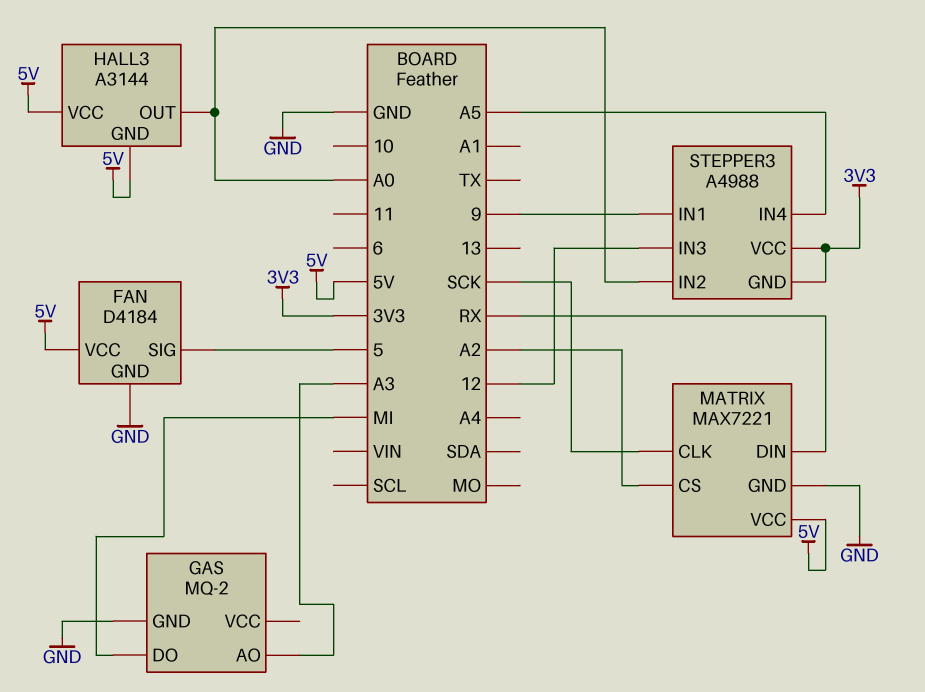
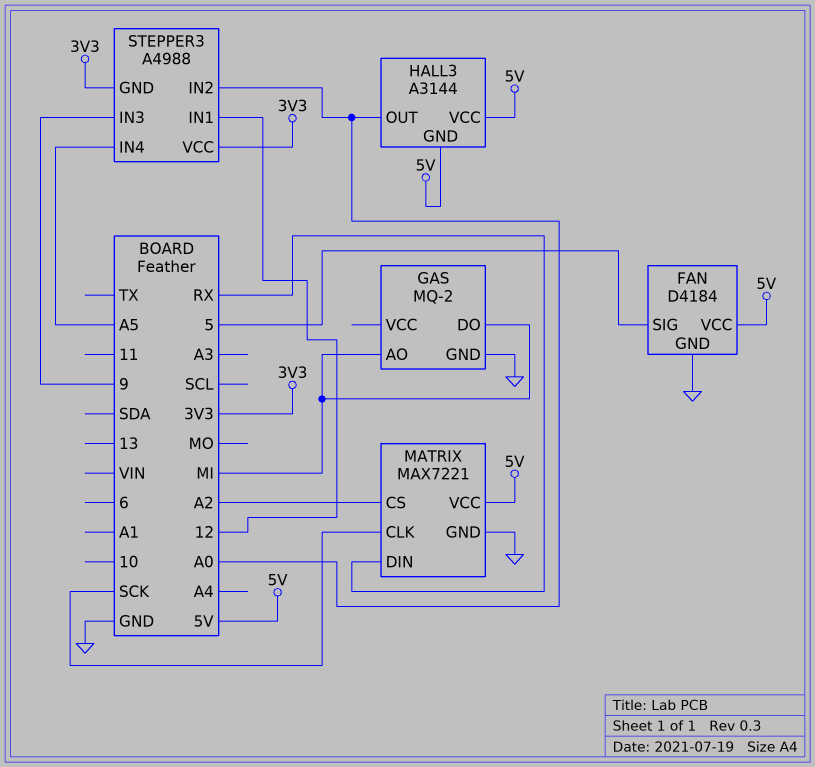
GAS pin AO: A3 -> MI
STEPPER3 pin IN1: 9 -> 12
STEPPER3 pin IN3: 12 -> 9

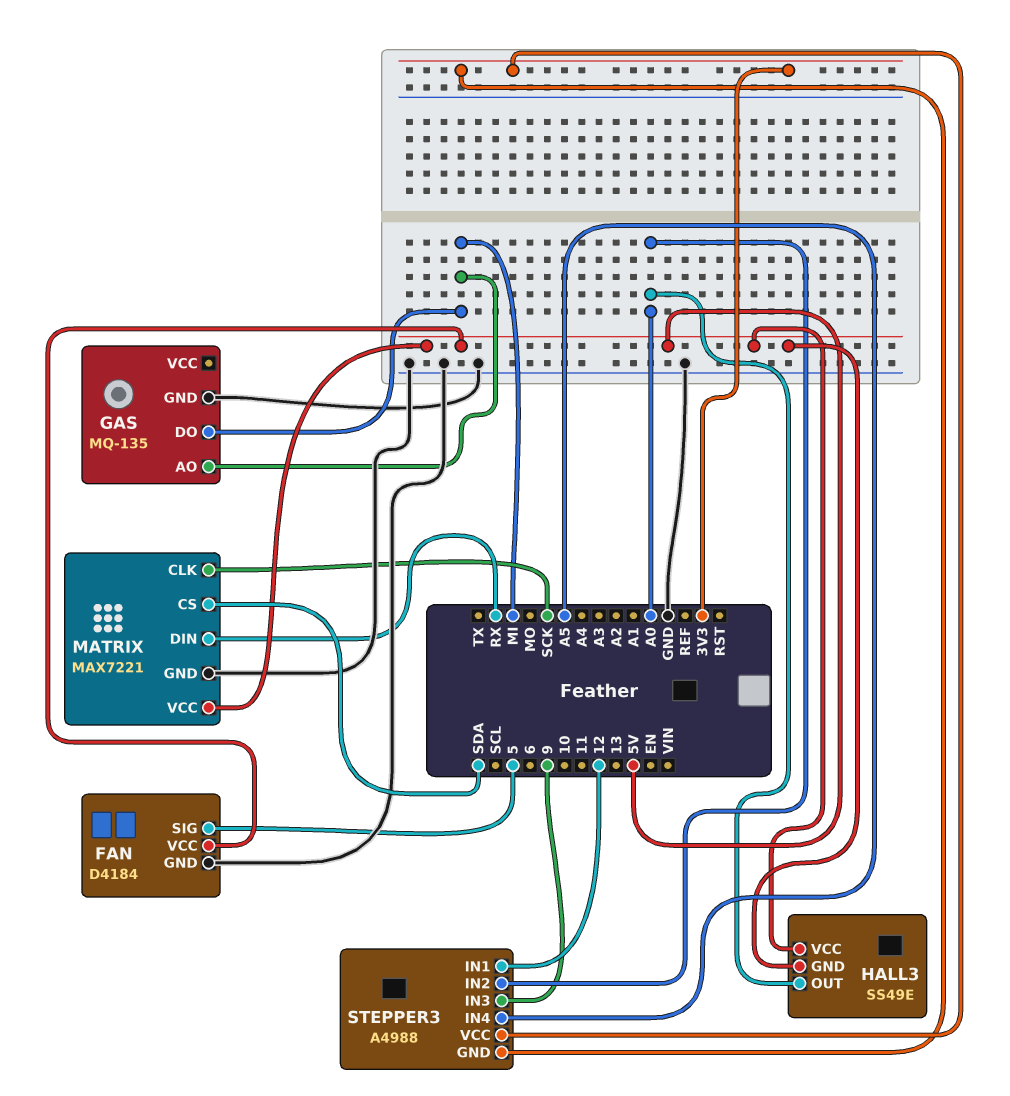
GAS: MQ-2 -> MQ-135
HALL3: A3144 -> SS49E
MATRIX pin CS: A2 -> SDA

